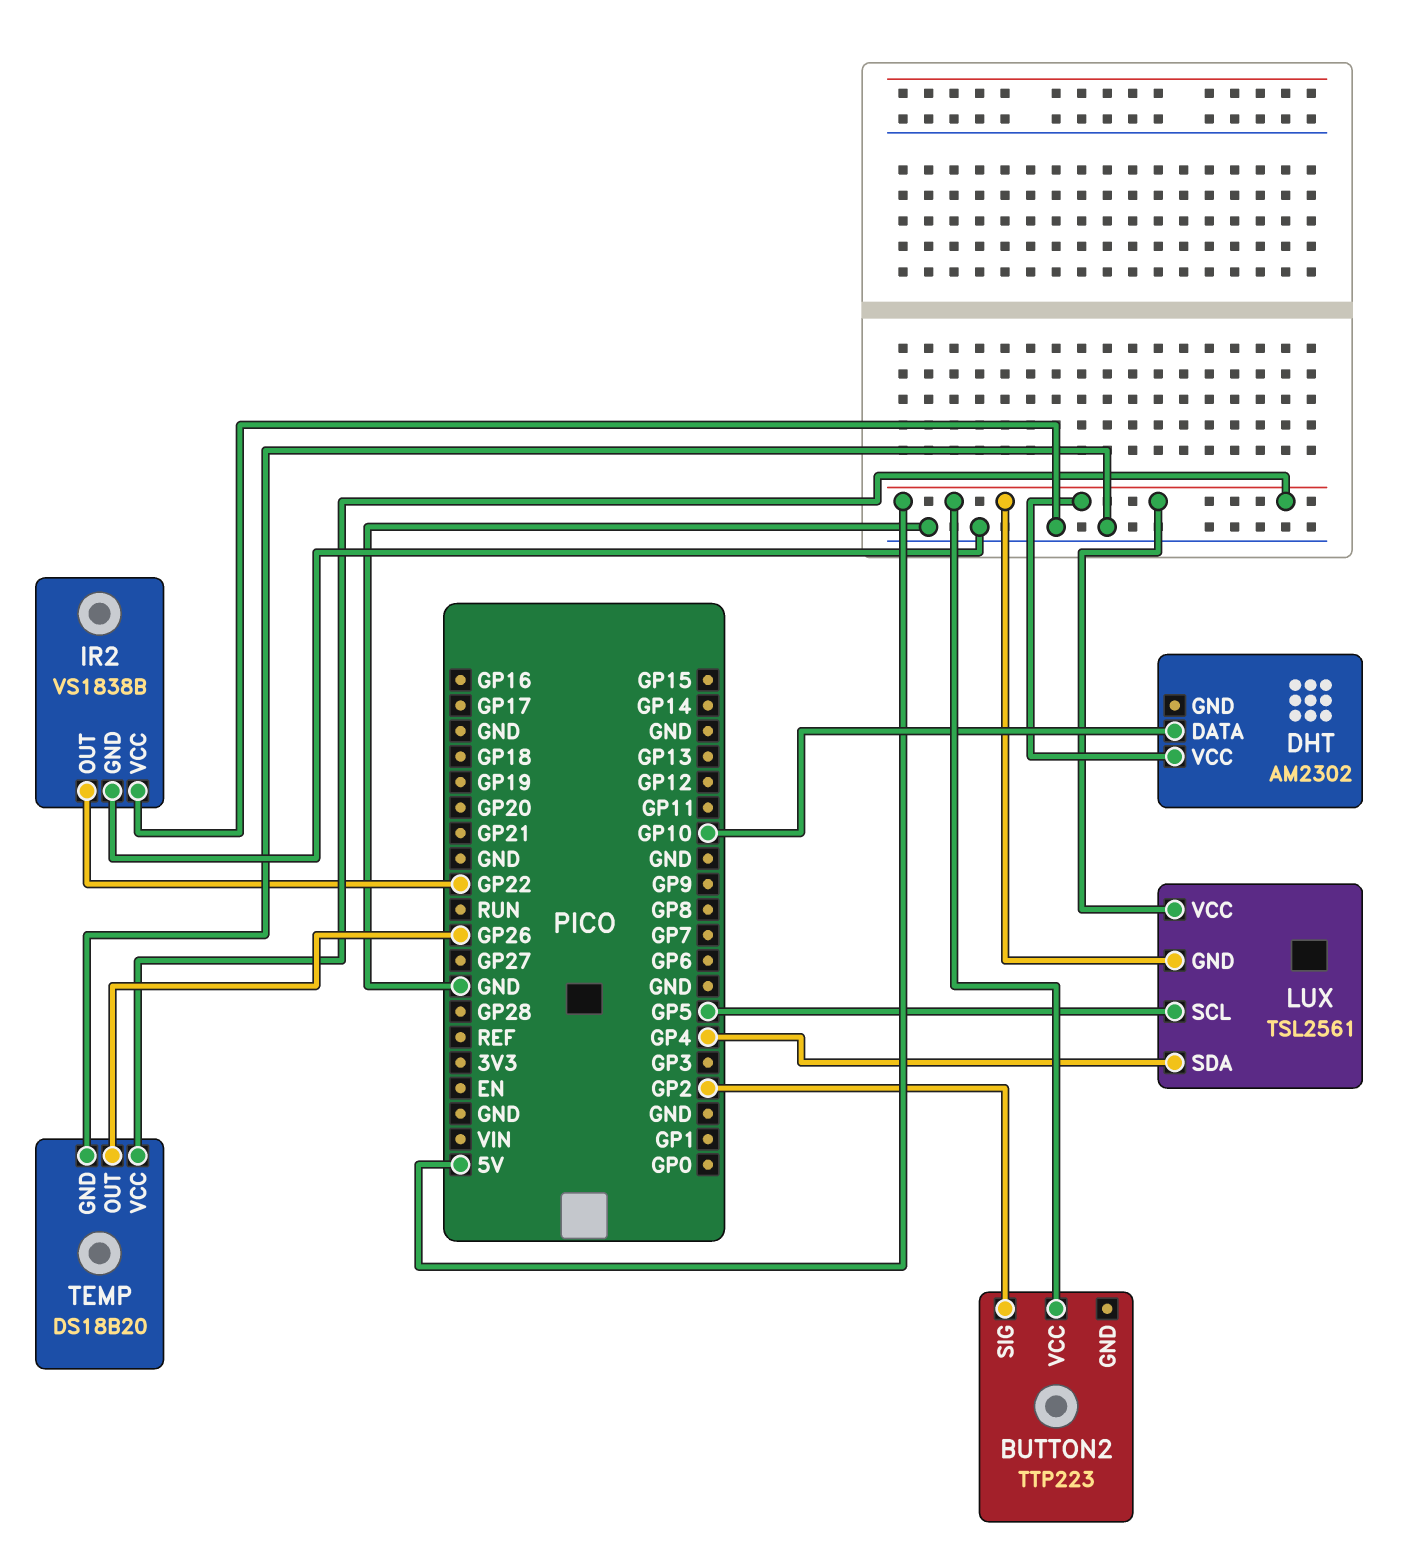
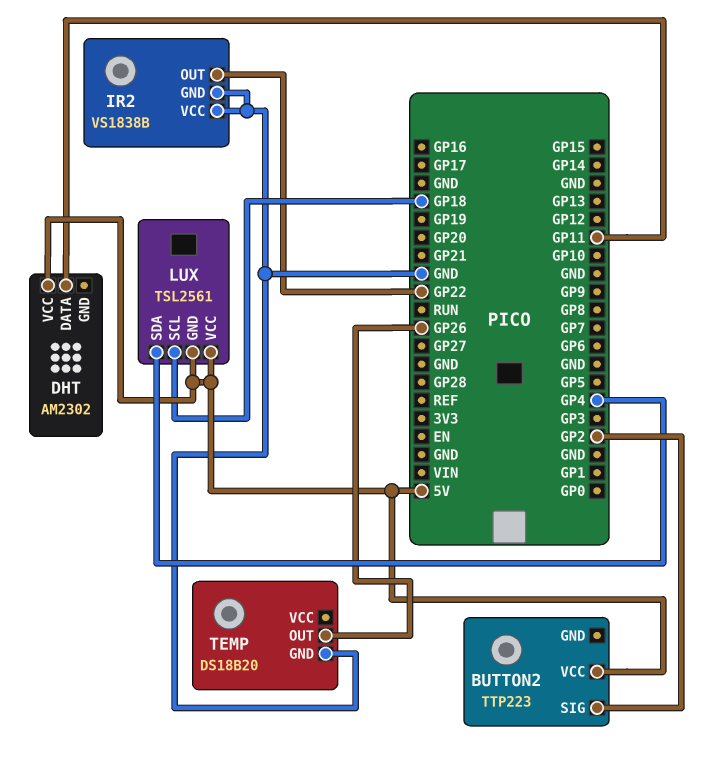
DHT pin DATA: GP10 -> GP11
LUX pin SCL: GP5 -> GP18
TEMP pin VCC: 5V -> none

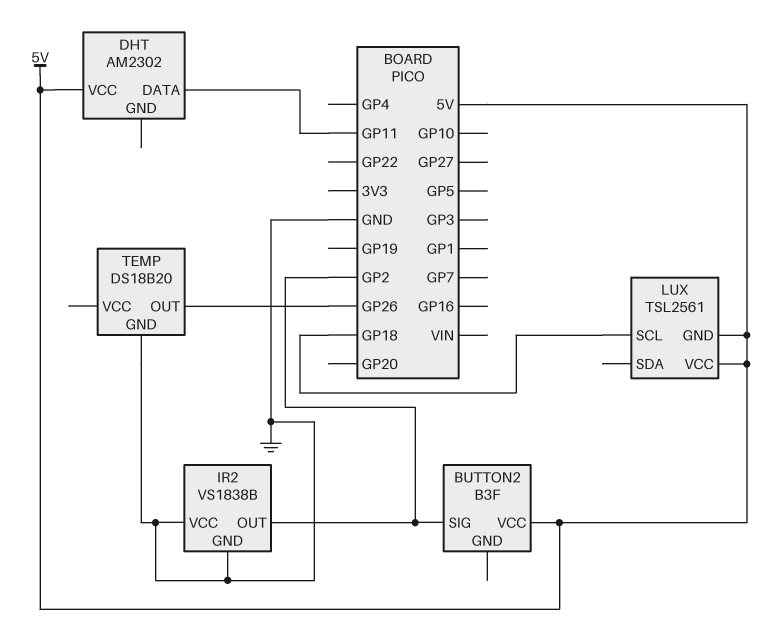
BUTTON2: TTP223 -> B3F
IR2 pin OUT: GP22 -> GP2
LUX pin SDA: GP4 -> none

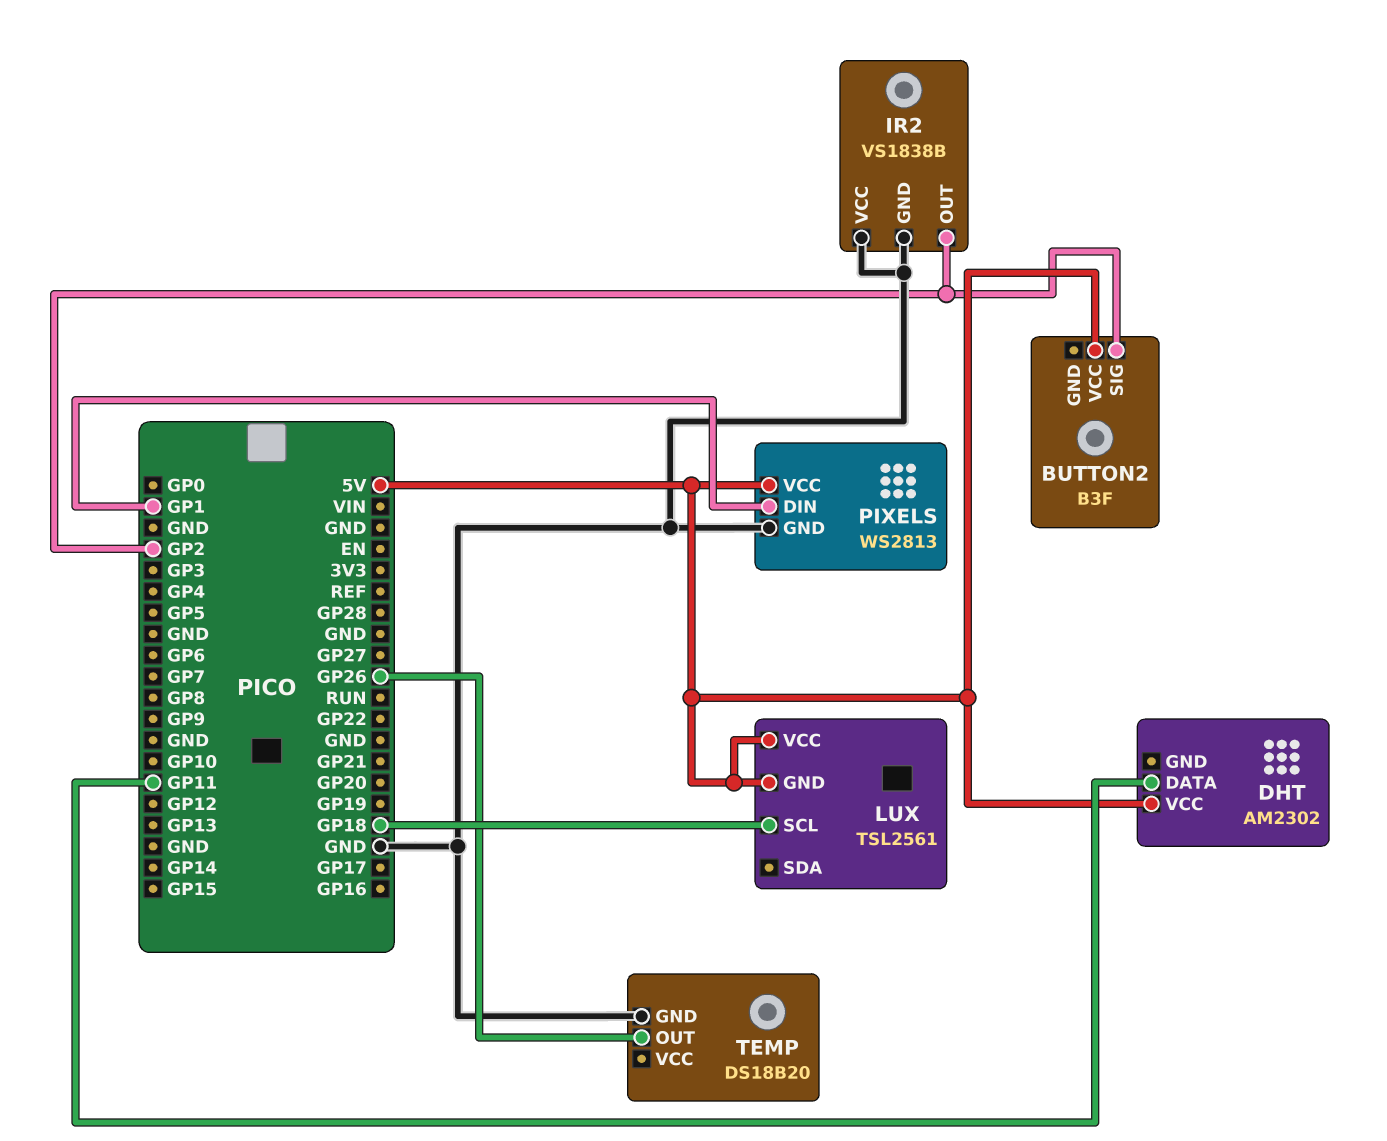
PIXELS: none -> WS2813
PIXELS pin DIN: none -> GP1
PIXELS pin GND: none -> GND
PIXELS pin VCC: none -> 5V

